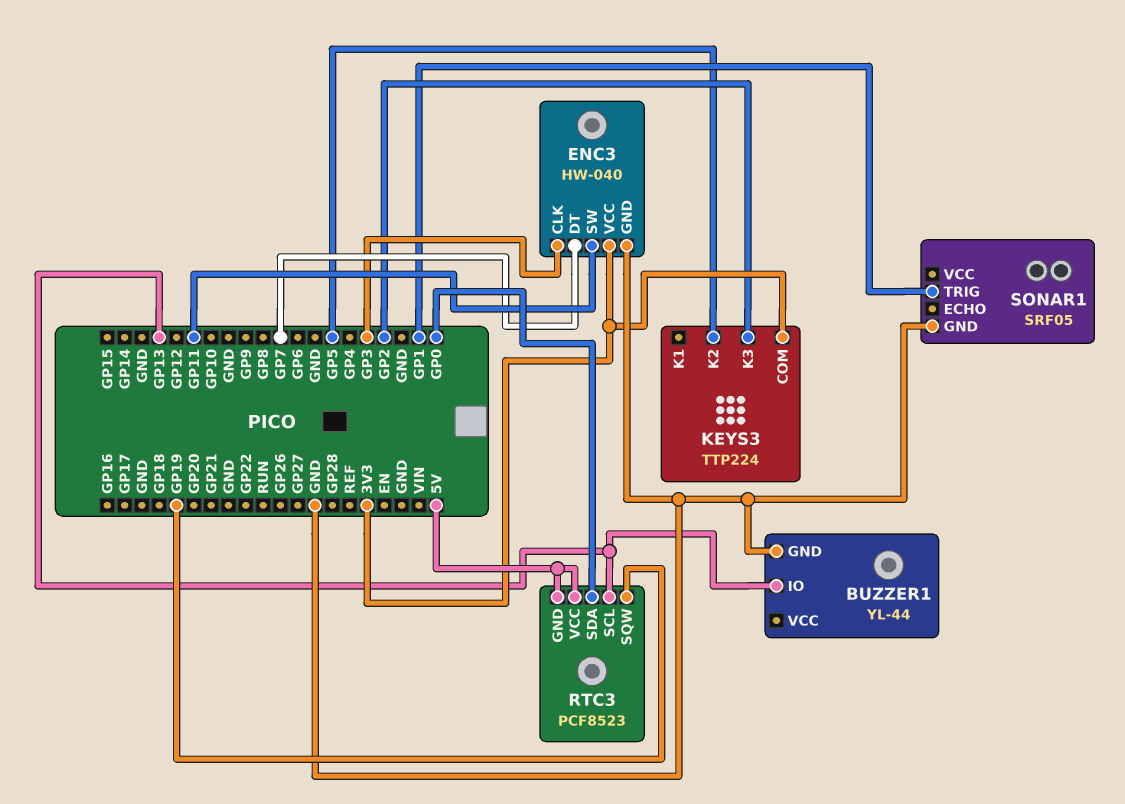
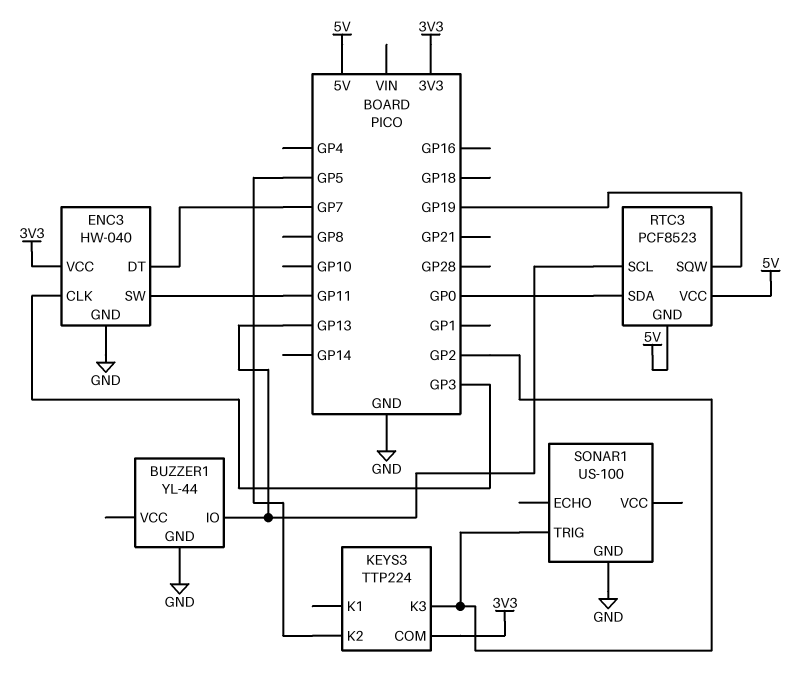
SONAR1: SRF05 -> US-100
SONAR1 pin TRIG: GP1 -> GP2

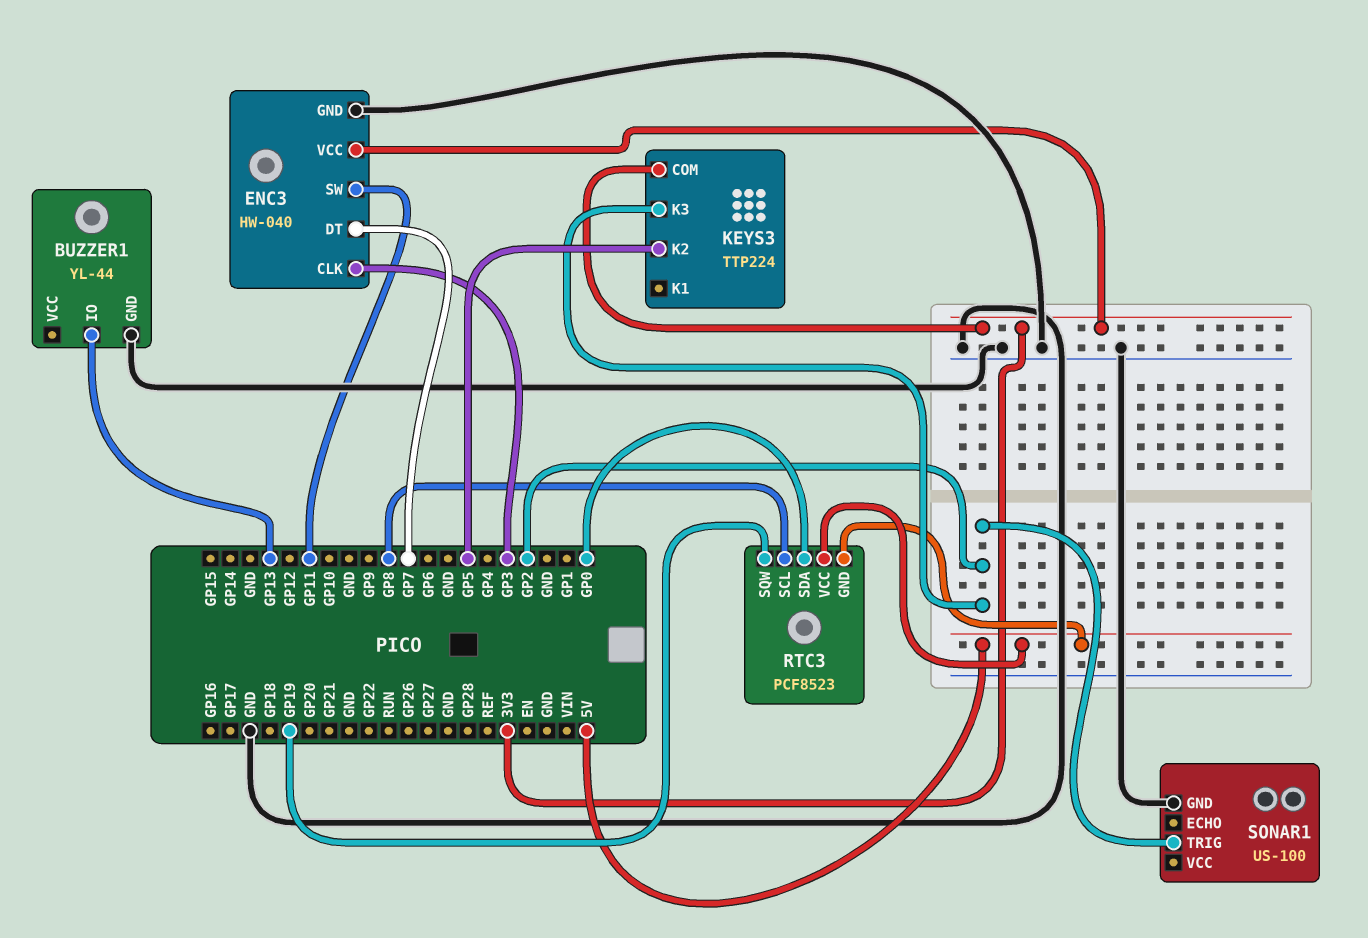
RTC3 pin SCL: GP13 -> GP8

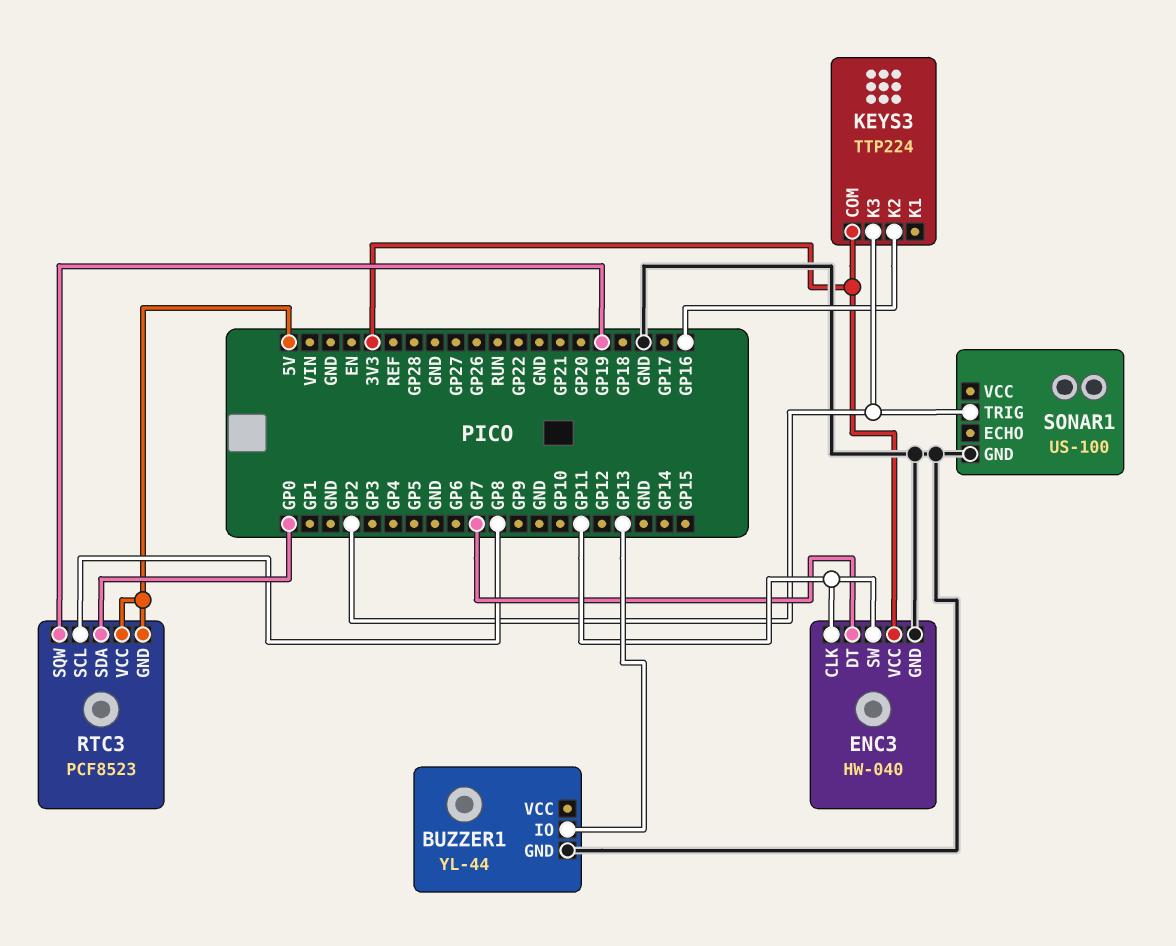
ENC3 pin CLK: GP3 -> GP11
KEYS3 pin K2: GP5 -> GP16

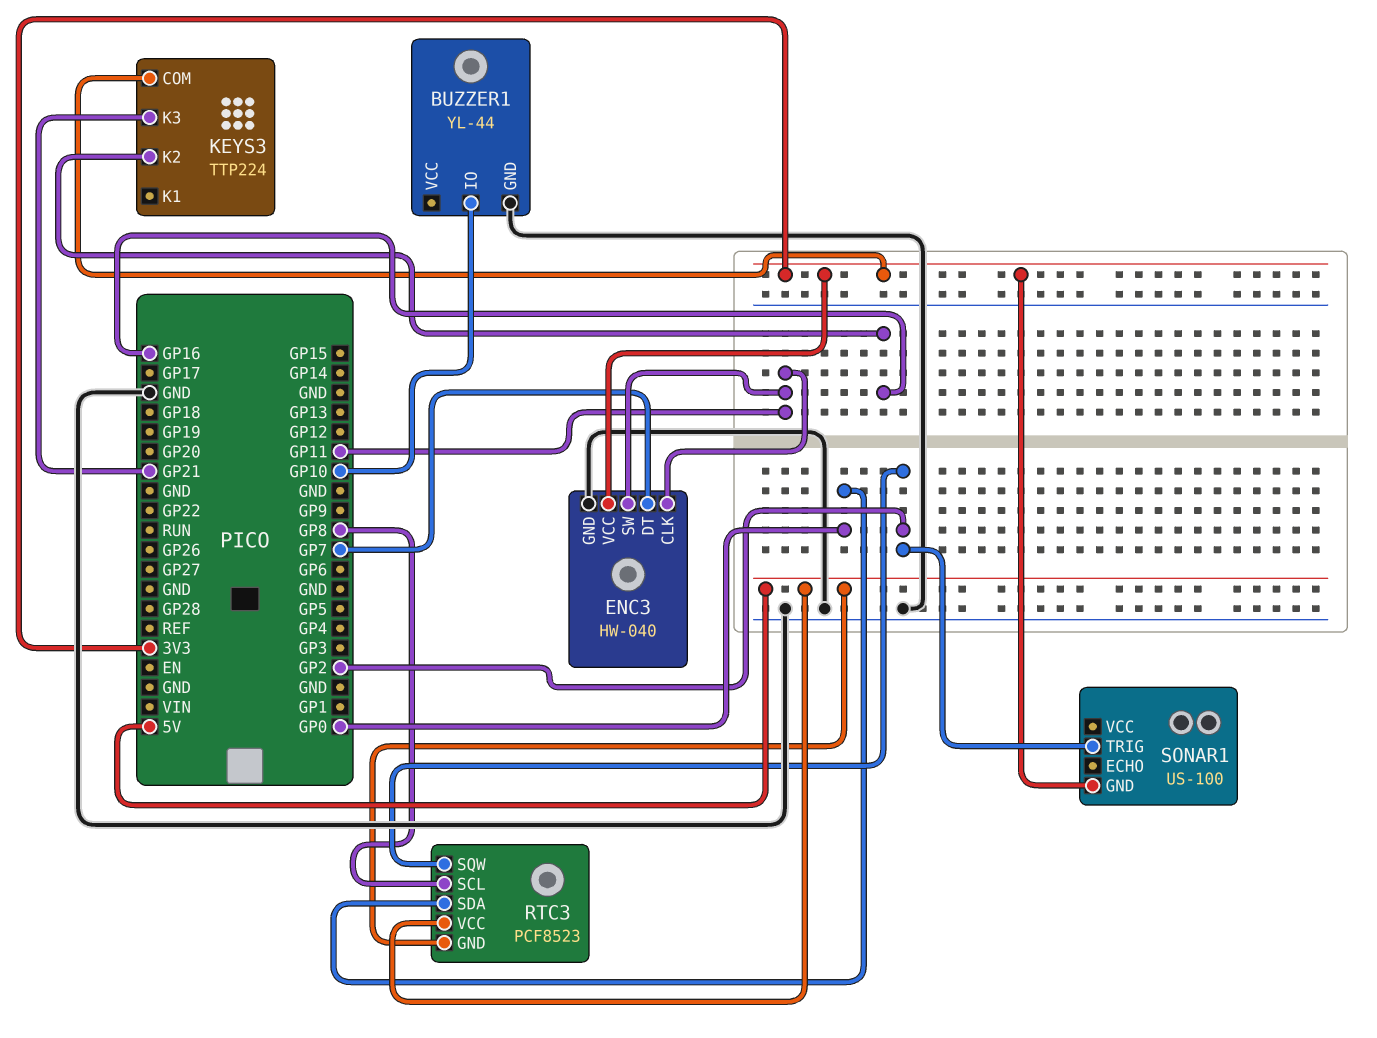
BUZZER1 pin IO: GP13 -> GP10
KEYS3 pin K3: GP2 -> GP21
RTC3 pin SQW: GP19 -> GP2
SONAR1 pin GND: GND -> 3V3

